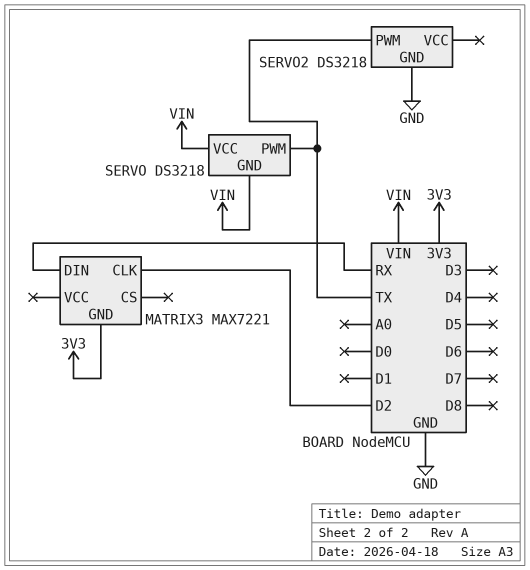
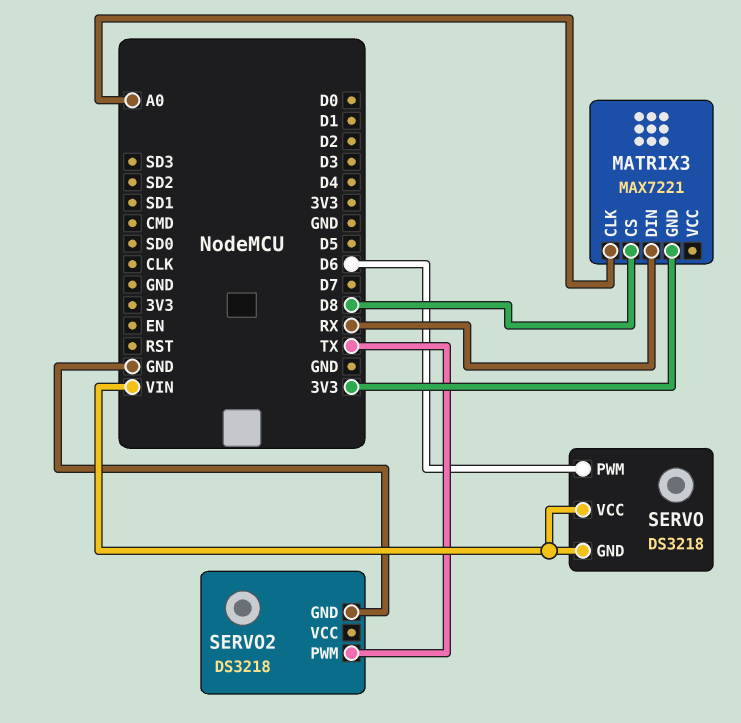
MATRIX3 pin CLK: D2 -> A0
MATRIX3 pin CS: none -> D8
SERVO pin PWM: TX -> D6

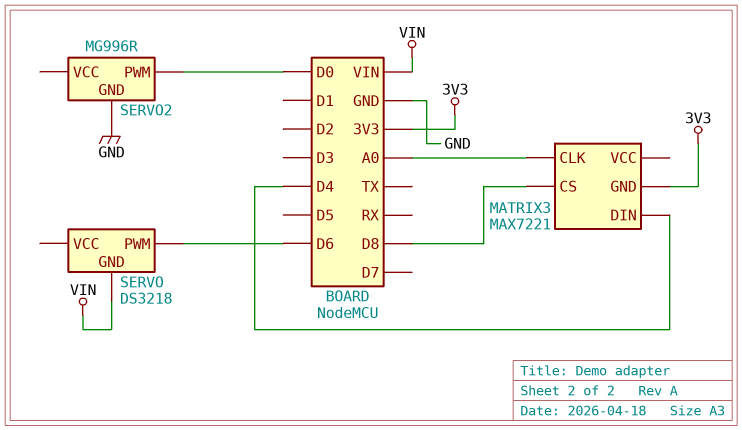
MATRIX3 pin DIN: RX -> D4
SERVO pin VCC: VIN -> none
SERVO2: DS3218 -> MG996R
SERVO2 pin PWM: TX -> D0

